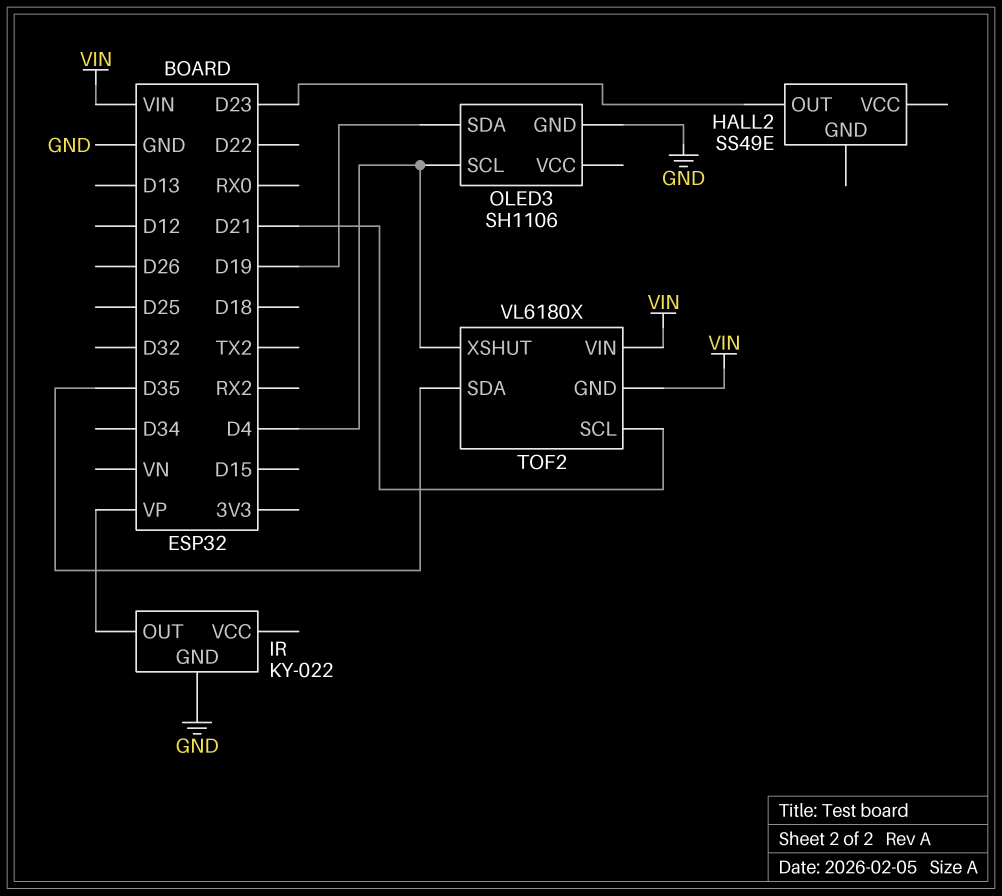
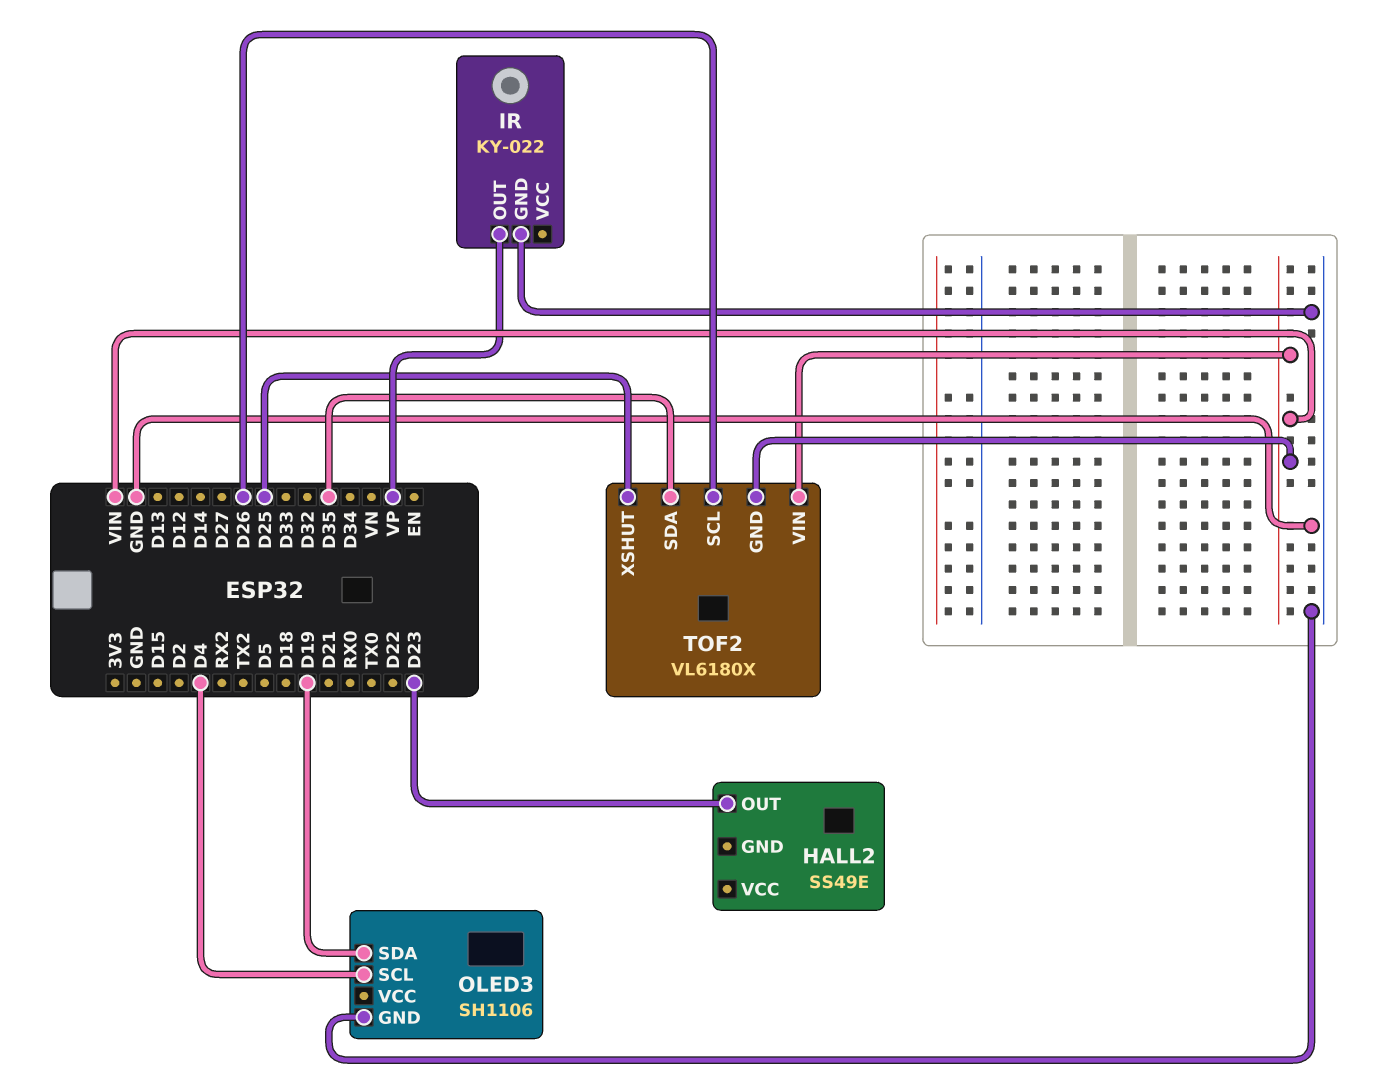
TOF2 pin SCL: D21 -> D26
TOF2 pin XSHUT: D4 -> D25

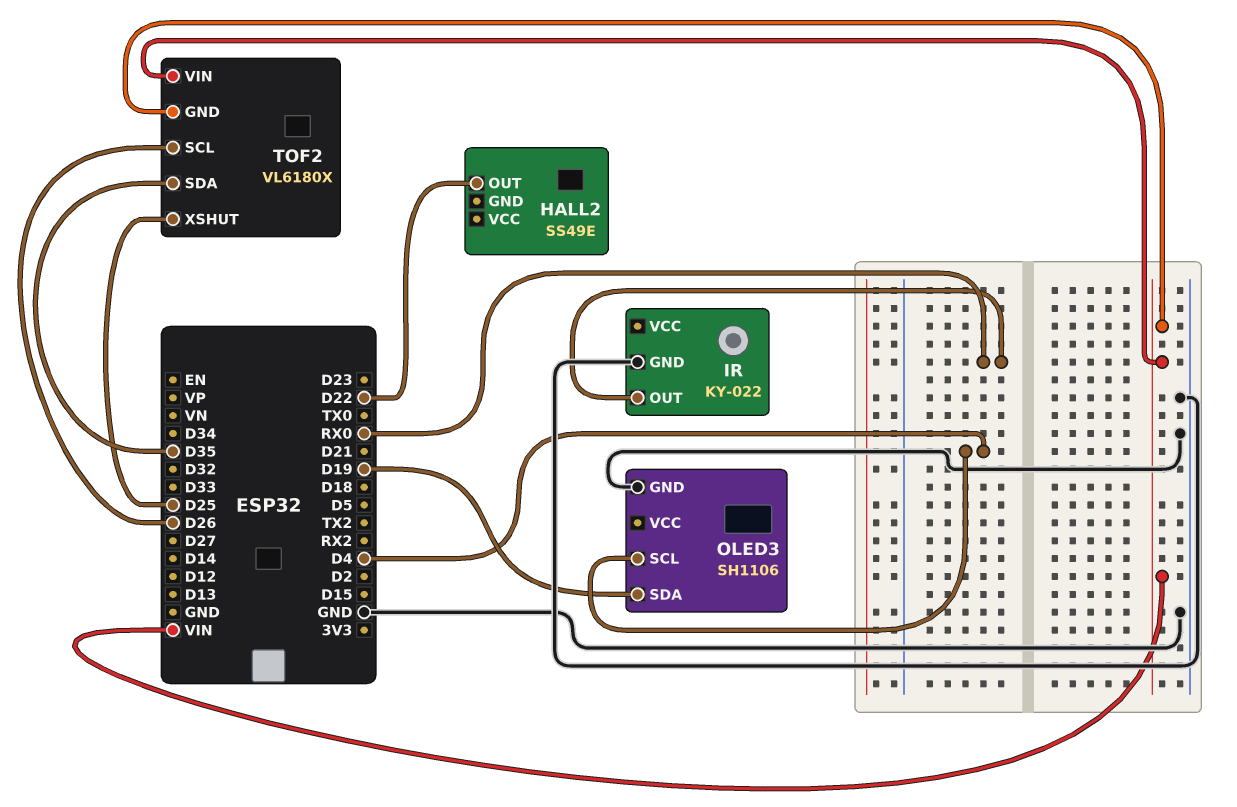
HALL2 pin OUT: D23 -> D22
IR pin OUT: VP -> RX0

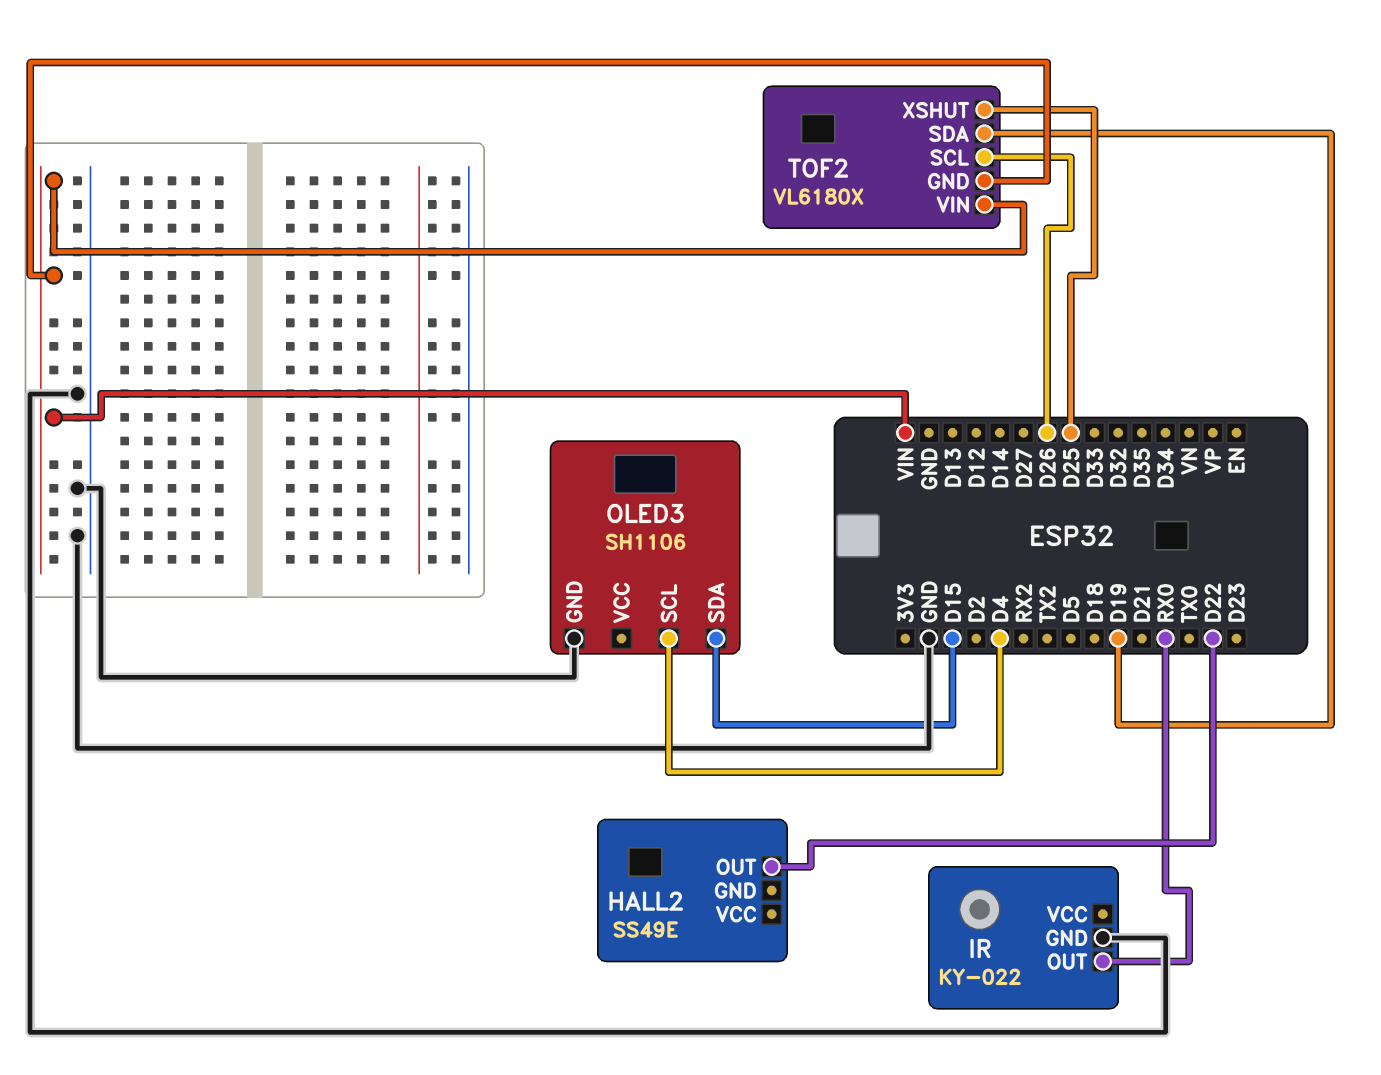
OLED3 pin SDA: D19 -> D15
TOF2 pin SDA: D35 -> D19

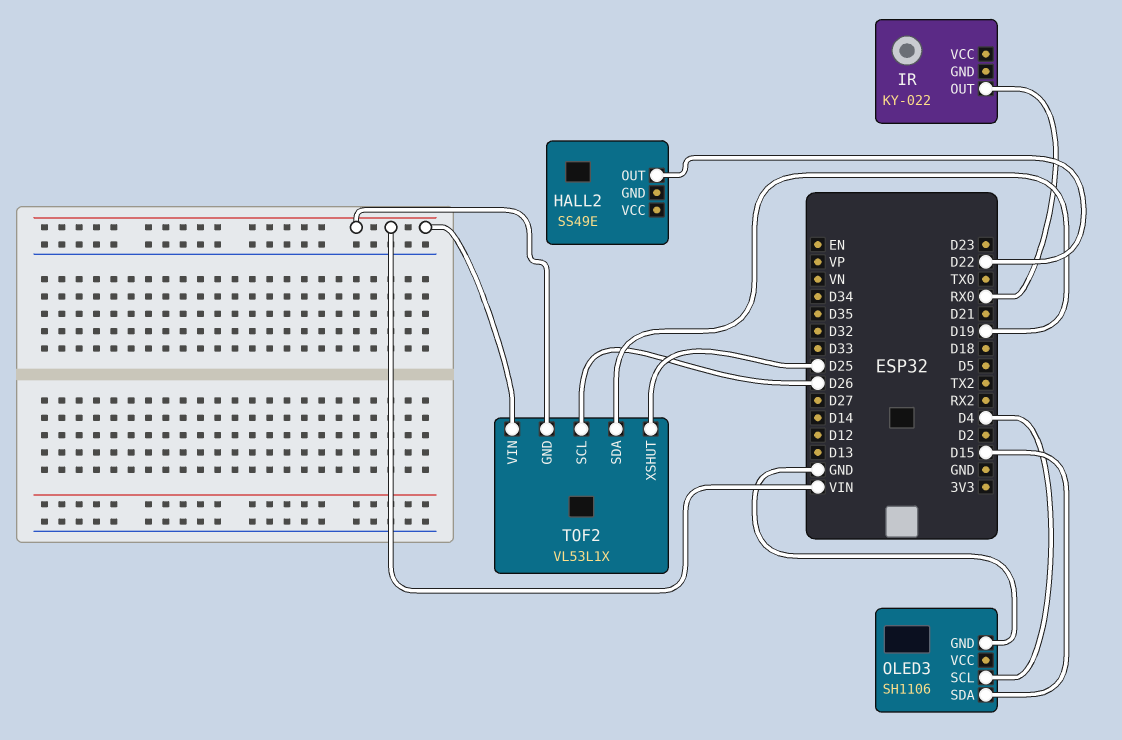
IR pin GND: GND -> none
TOF2: VL6180X -> VL53L1X

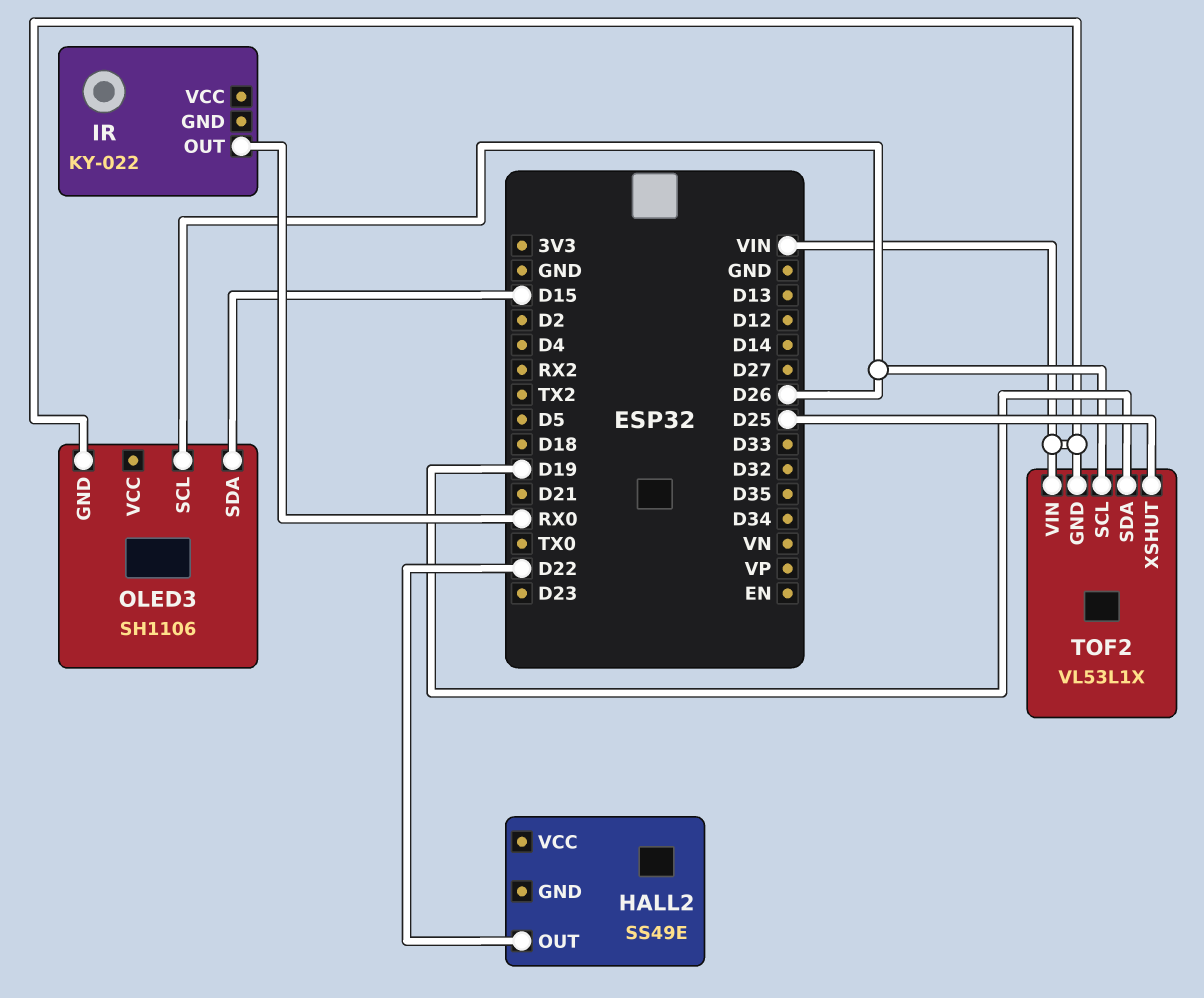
OLED3 pin GND: GND -> VIN
OLED3 pin SCL: D4 -> D26

